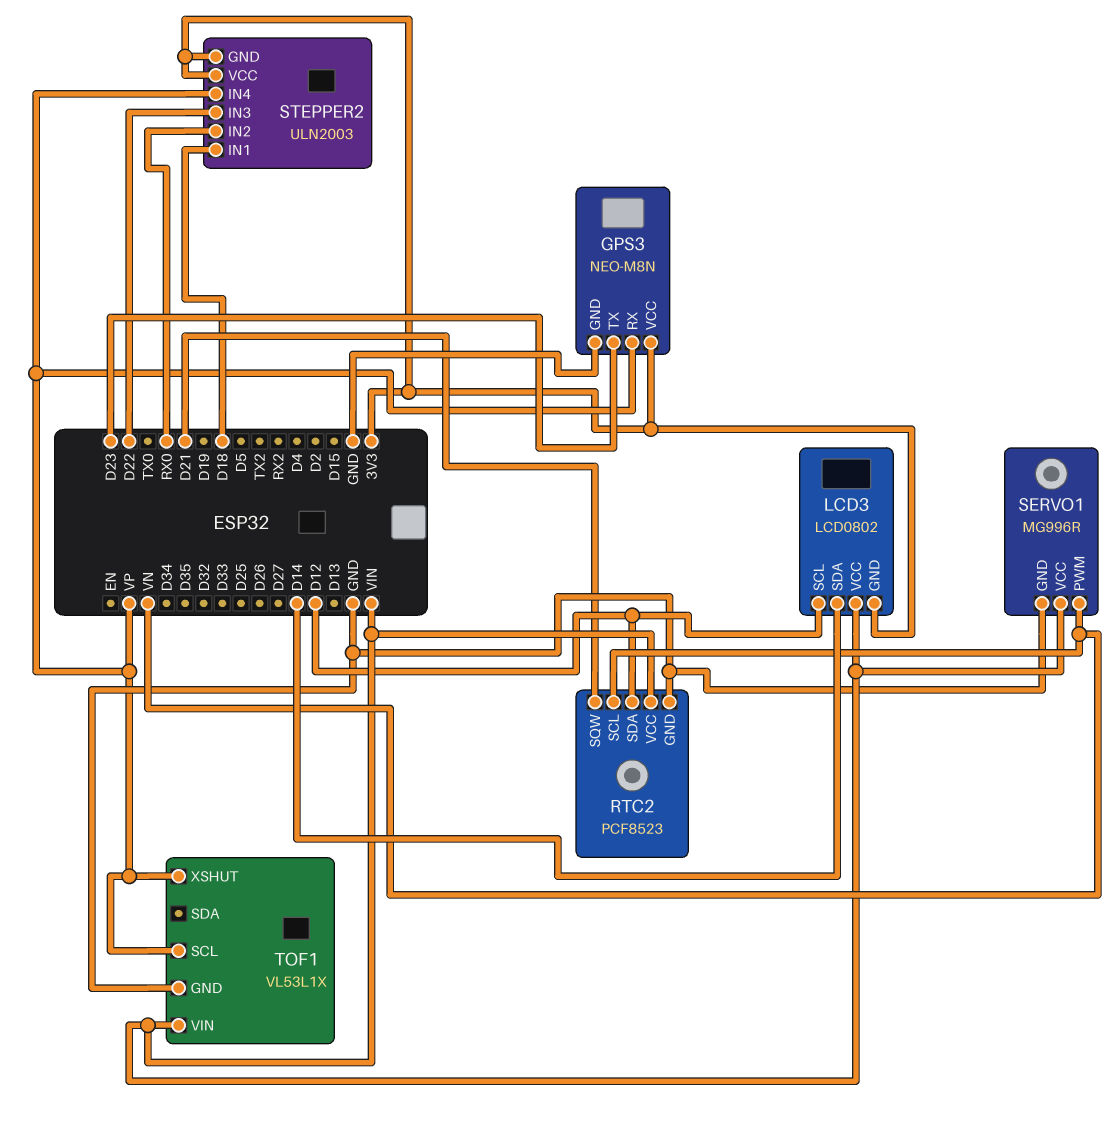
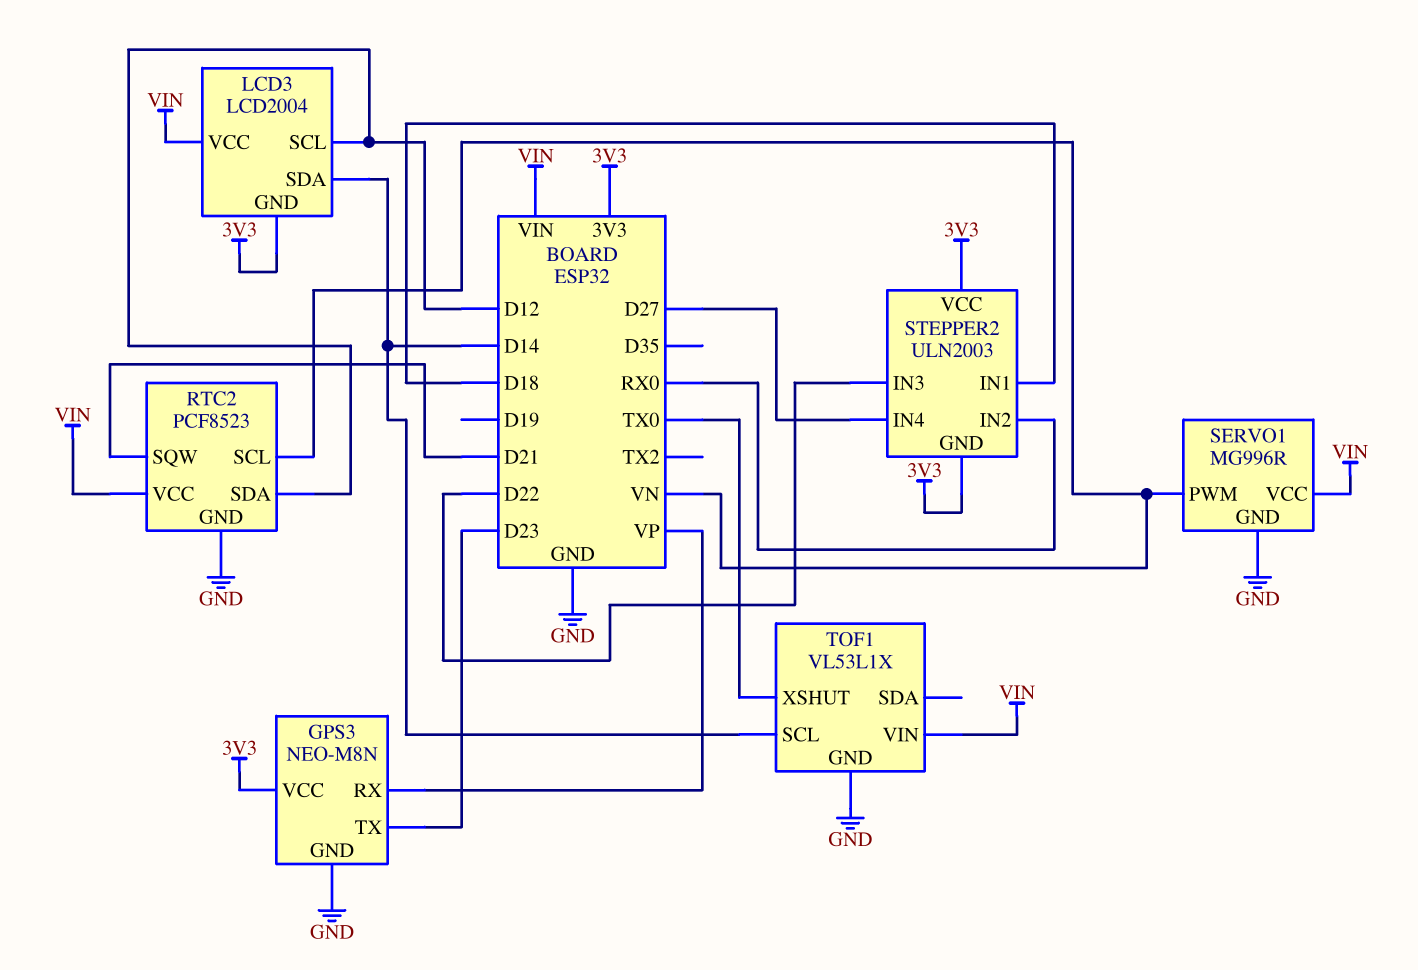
LCD3: LCD0802 -> LCD2004
STEPPER2 pin IN4: VP -> D27
TOF1 pin SCL: VP -> D14
TOF1 pin XSHUT: VP -> TX0

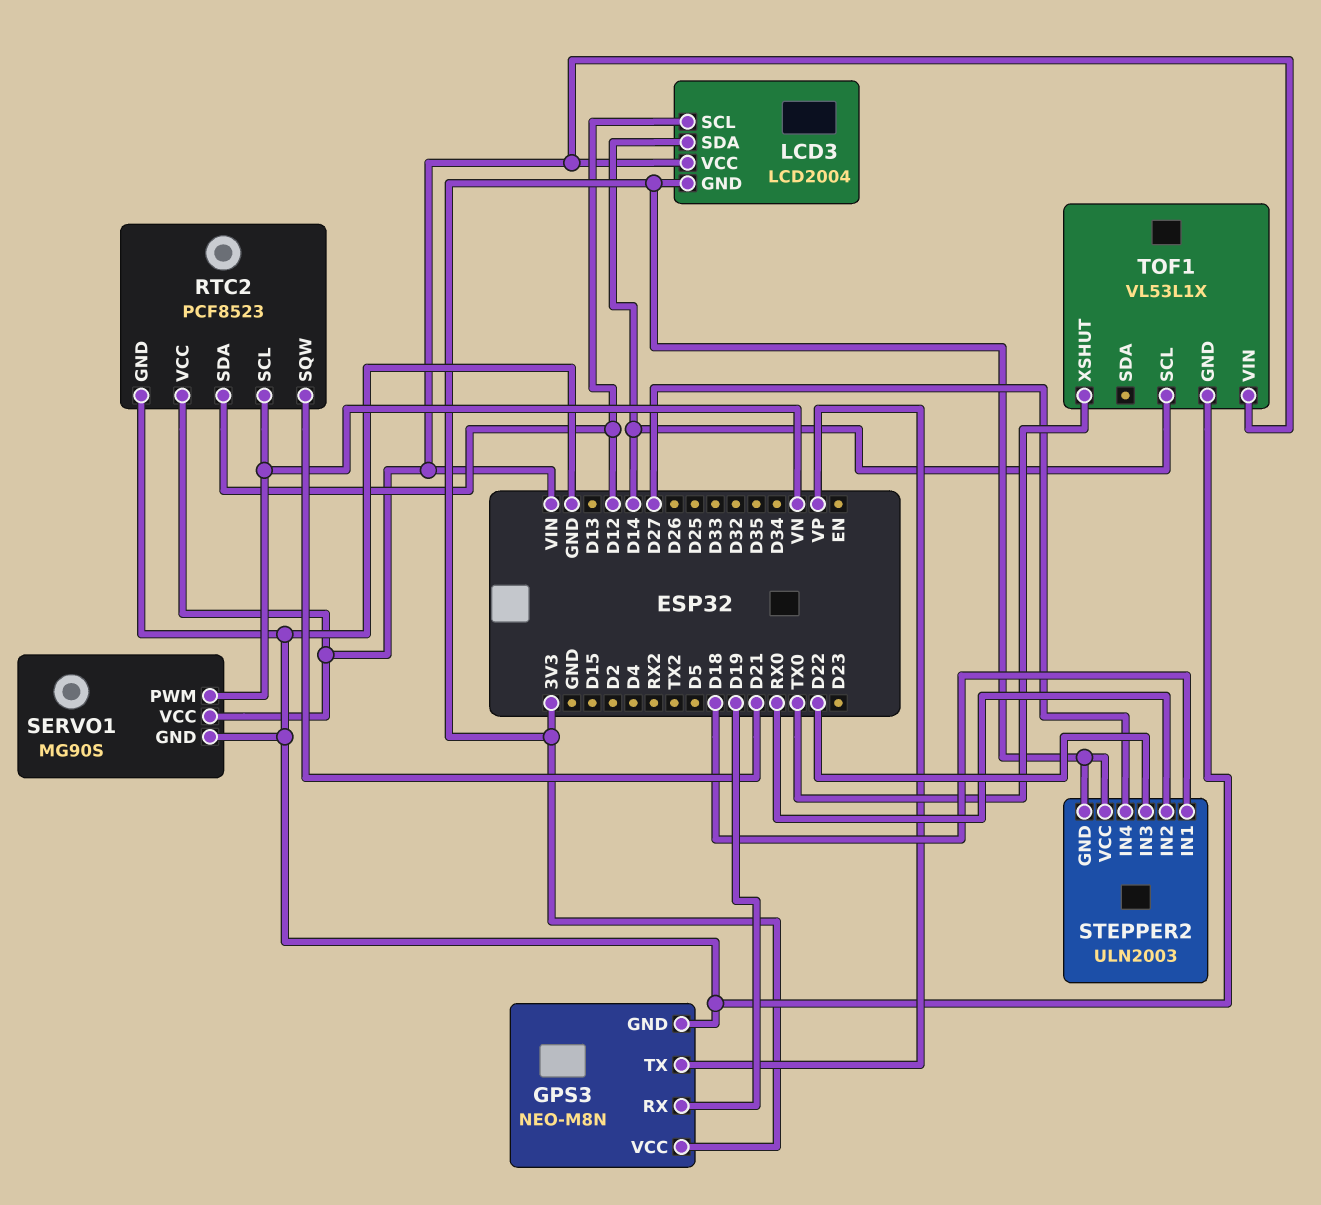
GPS3 pin RX: VP -> D19
GPS3 pin TX: D23 -> VP
SERVO1: MG996R -> MG90S

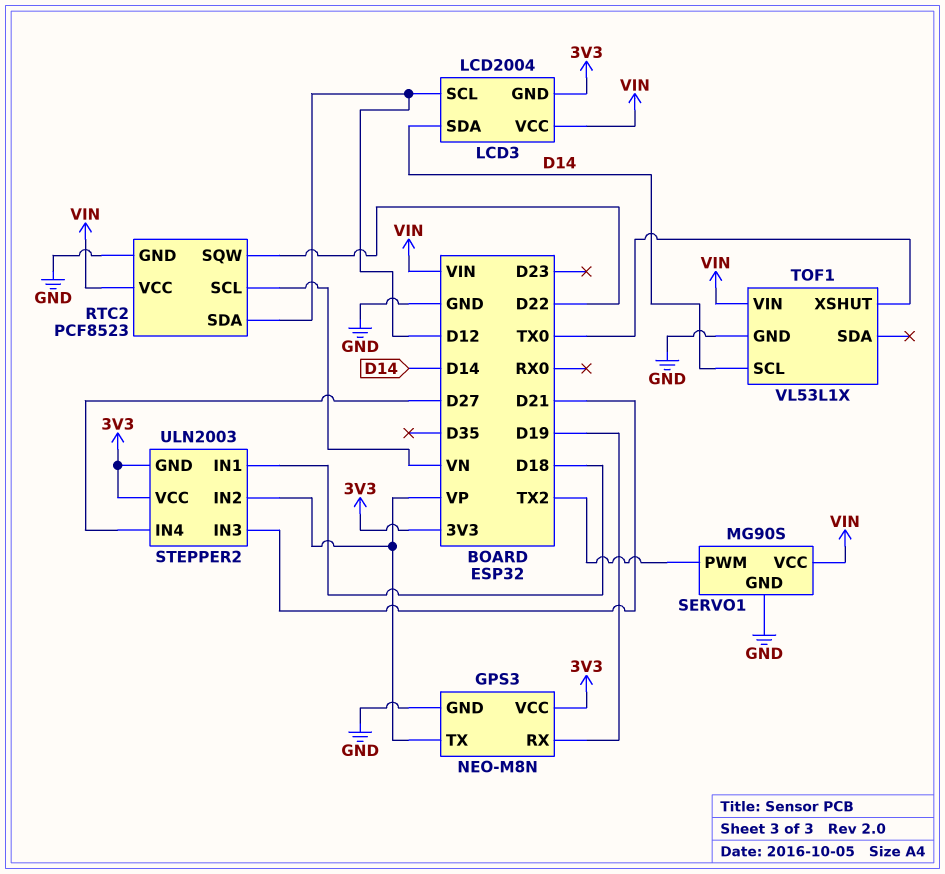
RTC2 pin SQW: D21 -> D22
SERVO1 pin PWM: VN -> TX2
STEPPER2 pin IN2: RX0 -> VP
STEPPER2 pin IN3: D22 -> D21

